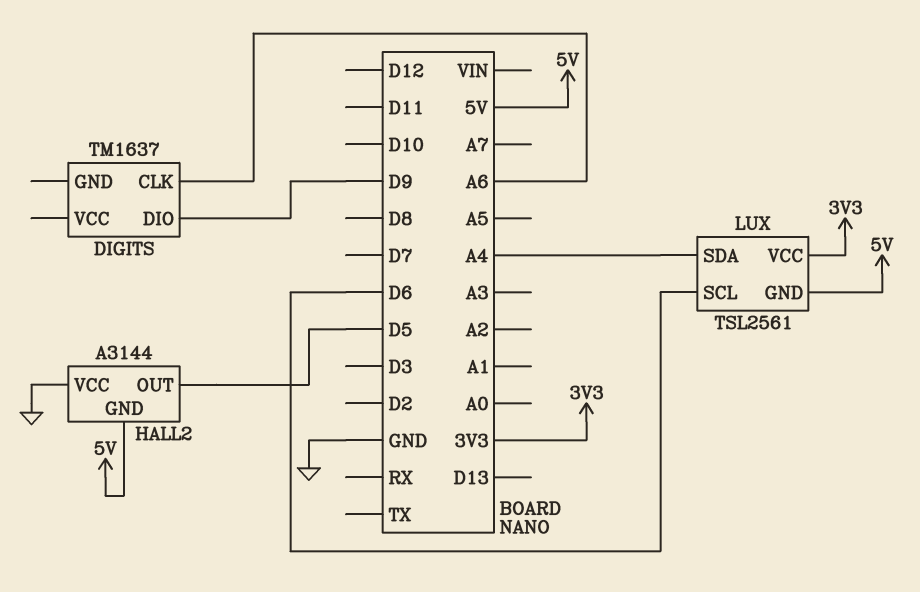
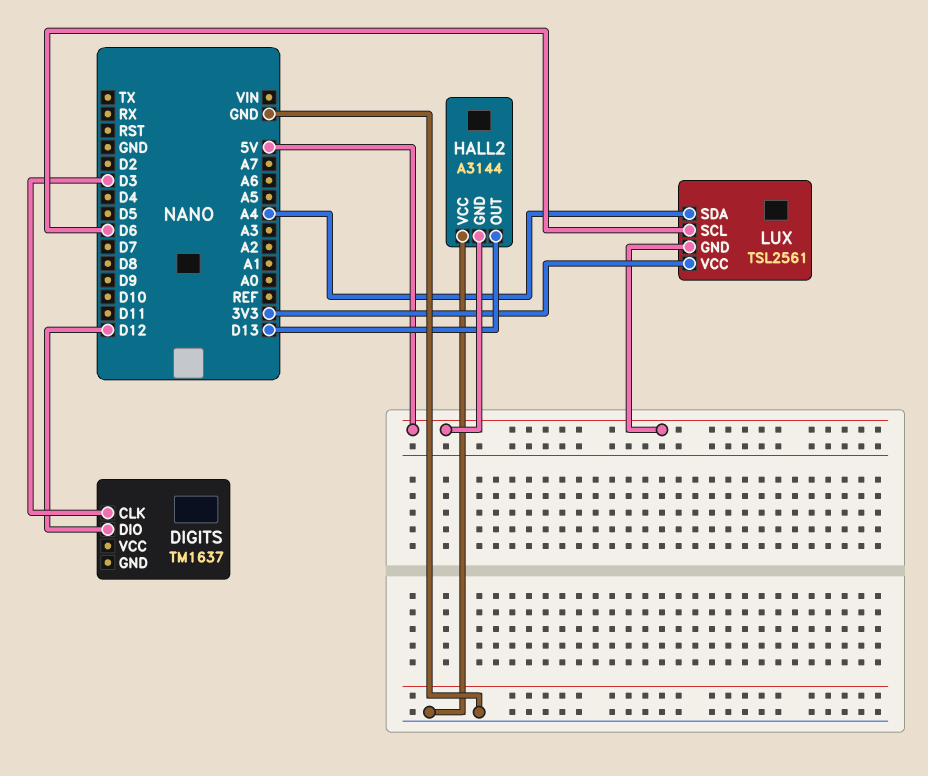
DIGITS pin CLK: A6 -> D3
DIGITS pin DIO: D9 -> D12
HALL2 pin OUT: D5 -> D13

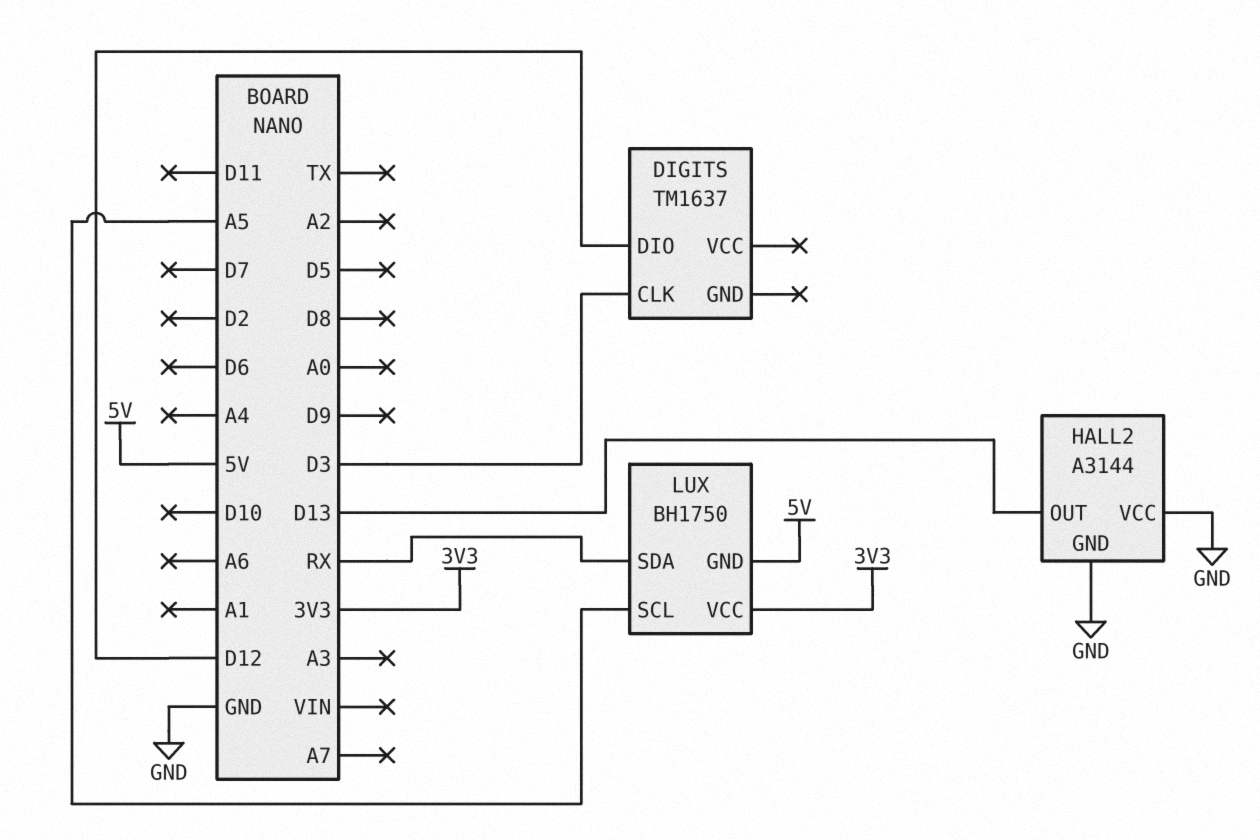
HALL2 pin GND: 5V -> GND
LUX: TSL2561 -> BH1750
LUX pin SCL: D6 -> A5
LUX pin SDA: A4 -> RX

